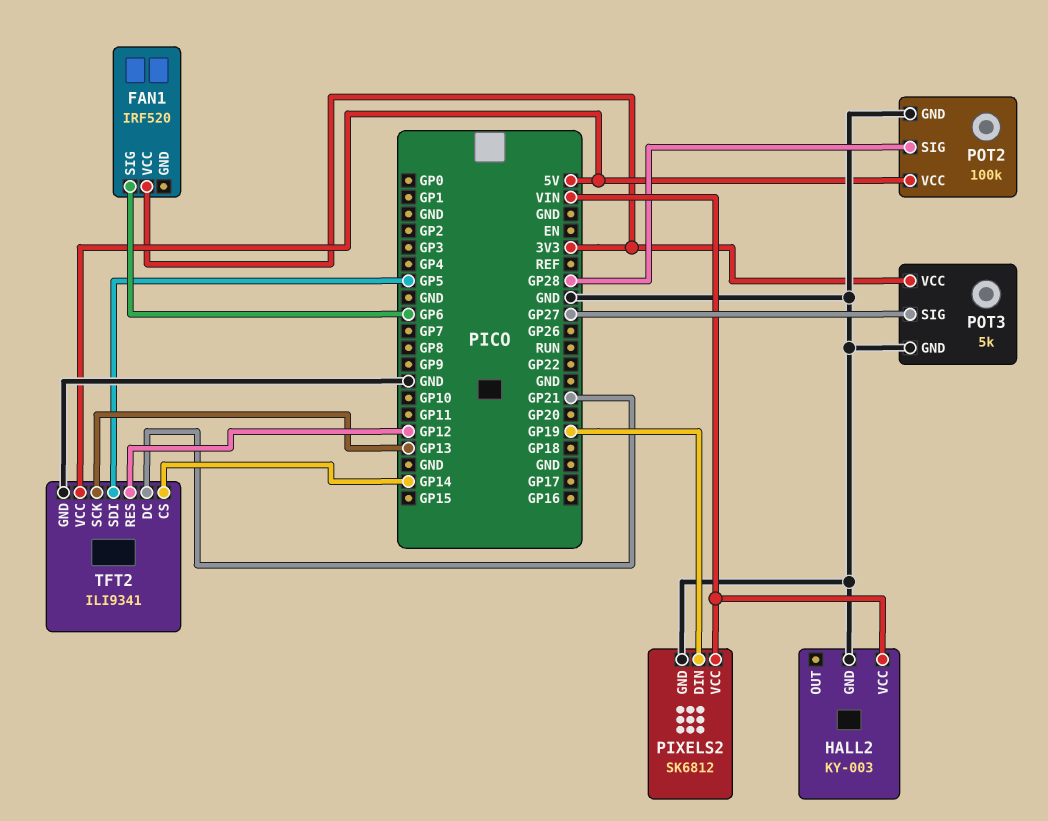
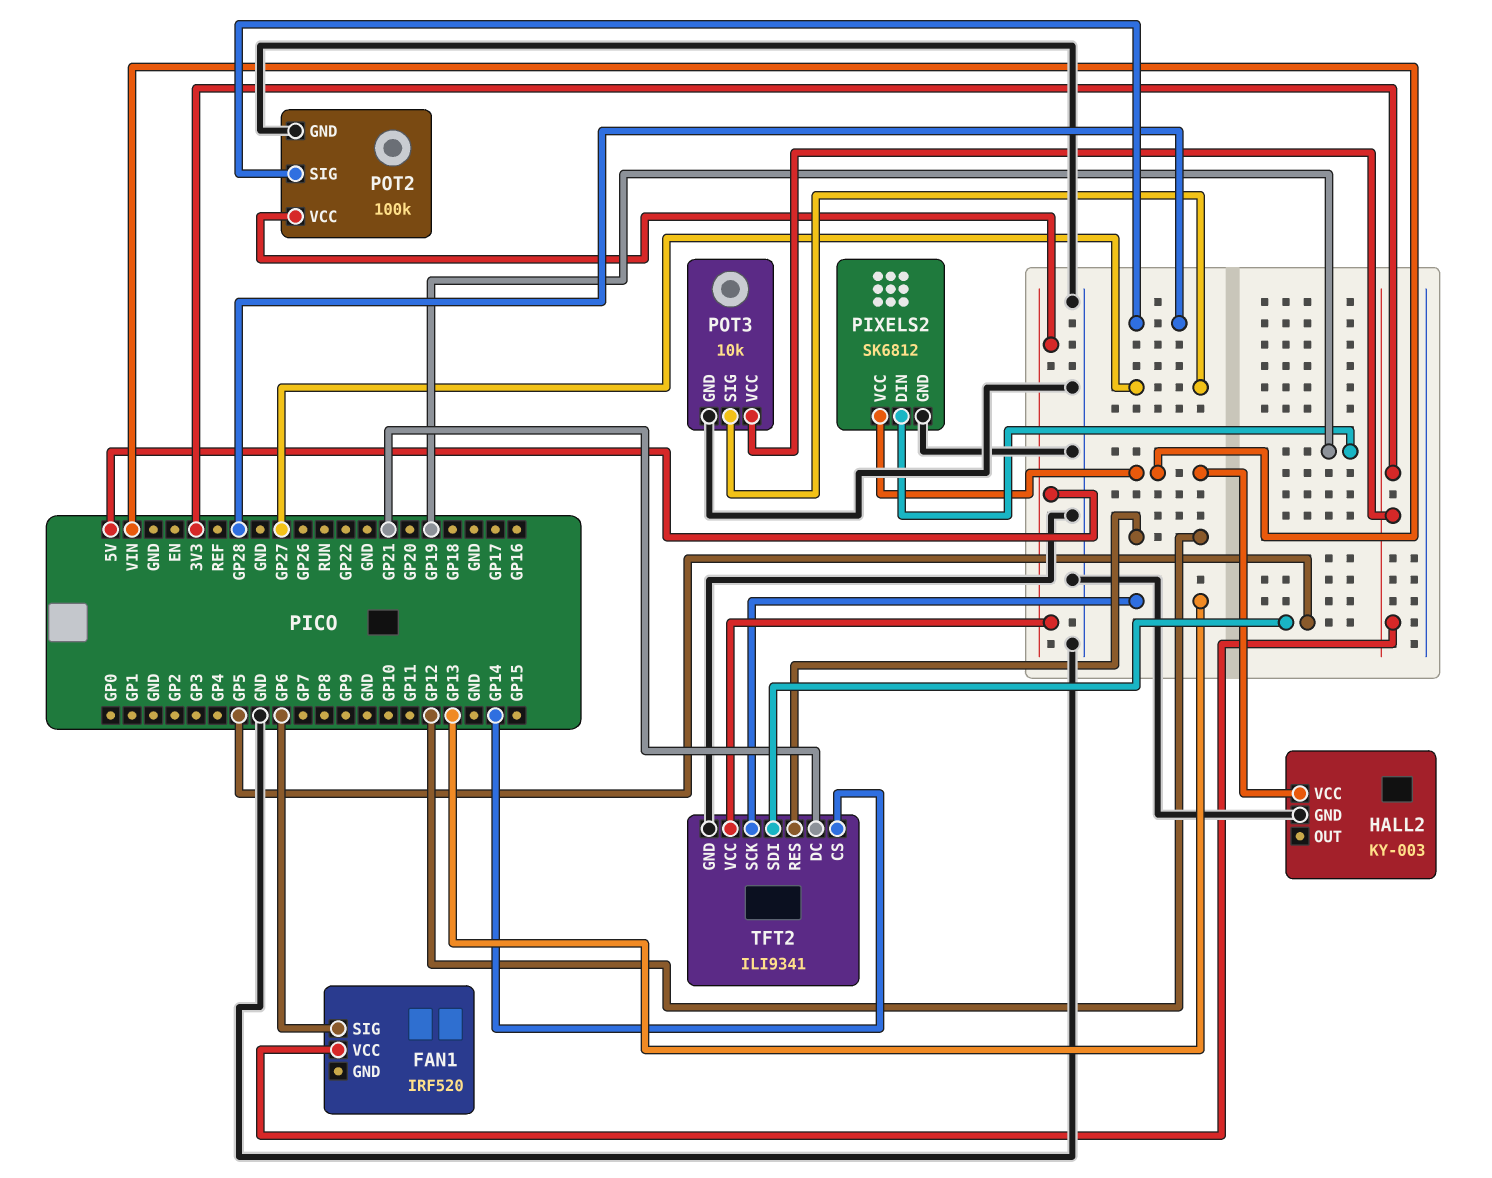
POT3: 5k -> 10k

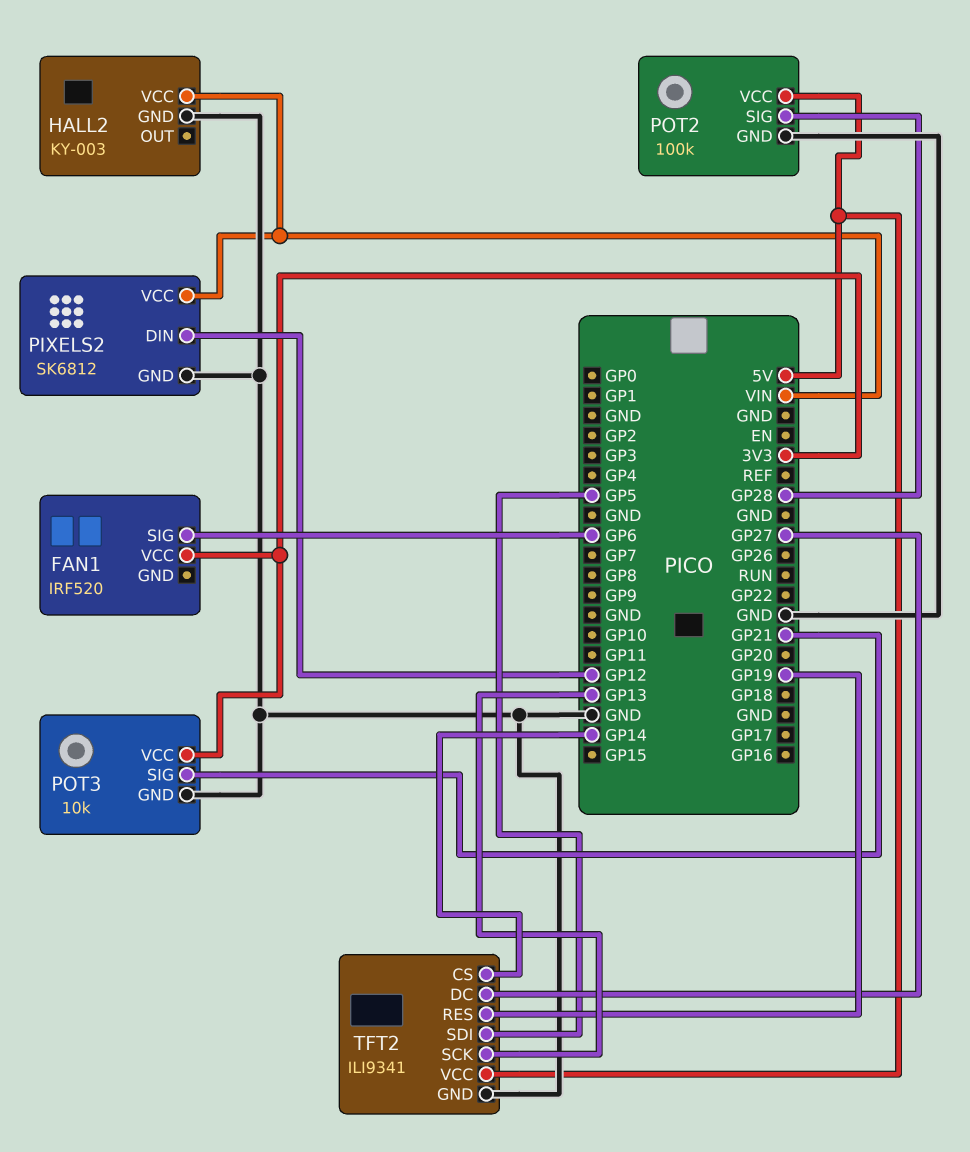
PIXELS2 pin DIN: GP19 -> GP12
POT3 pin SIG: GP27 -> GP21
TFT2 pin DC: GP21 -> GP27
TFT2 pin RES: GP12 -> GP19

